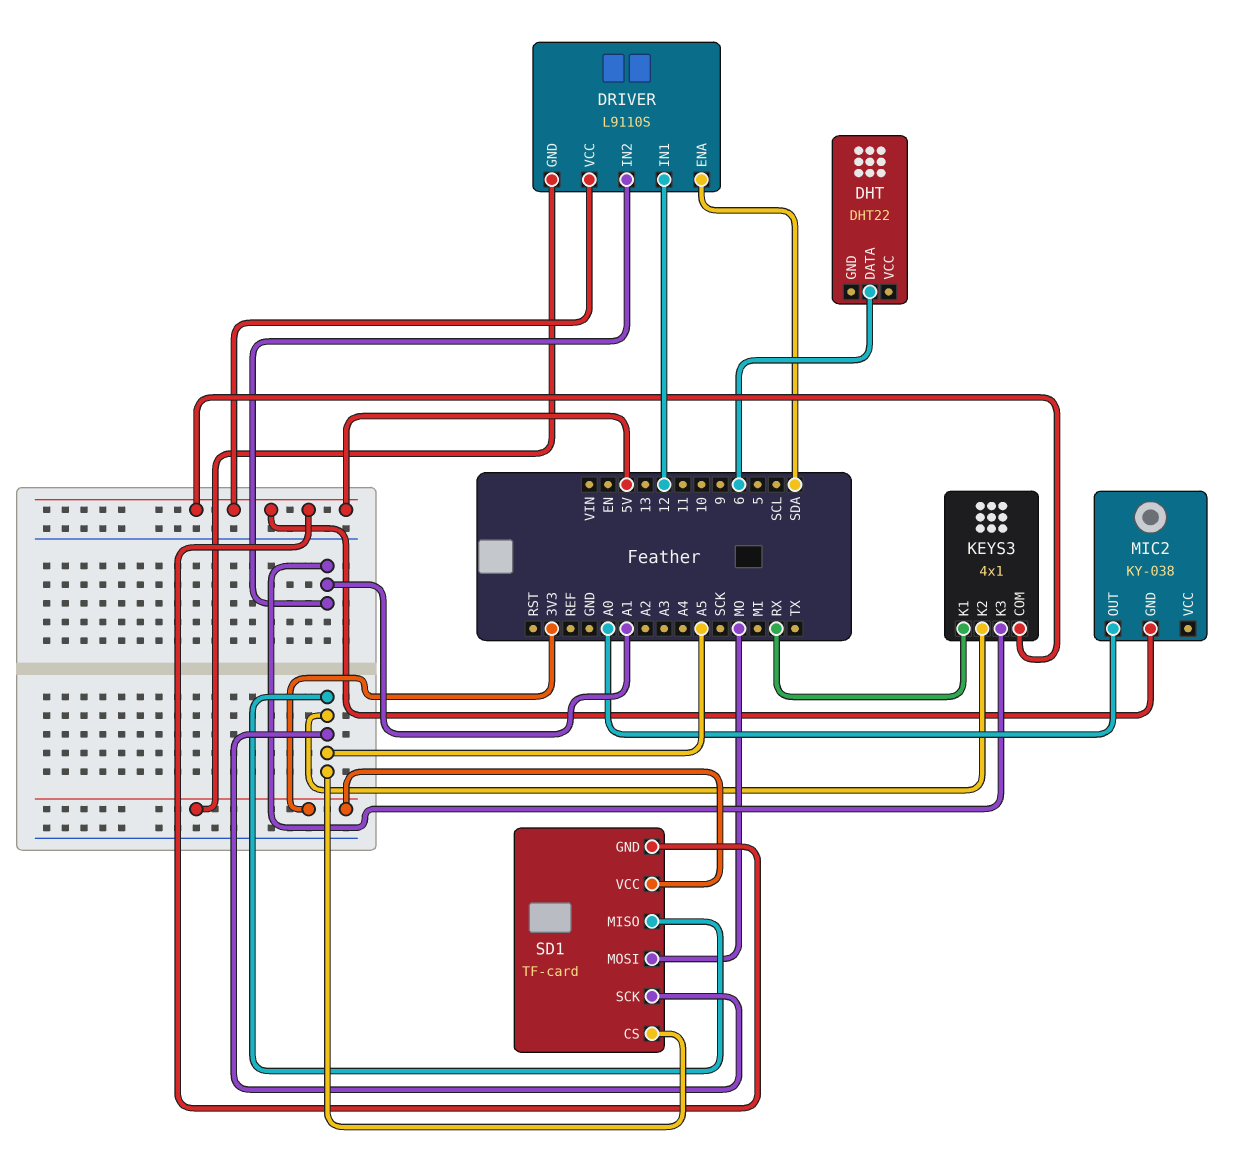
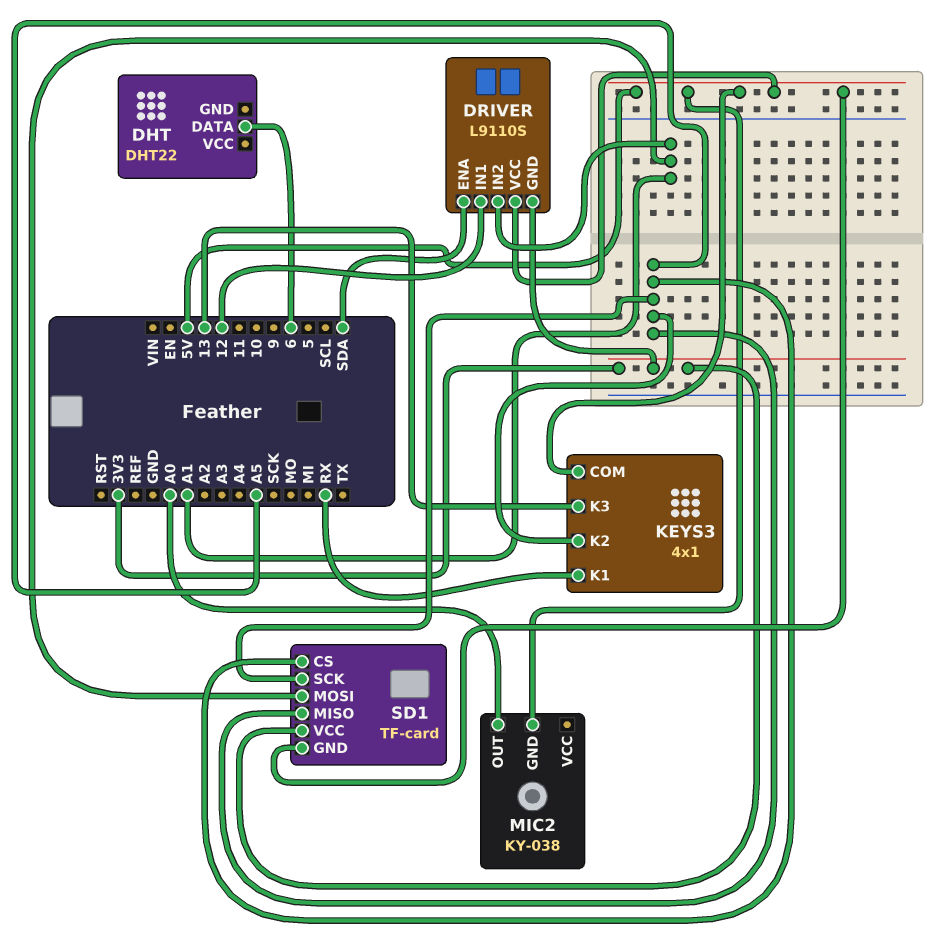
KEYS3 pin K3: A1 -> 13
SD1 pin MOSI: MO -> A1

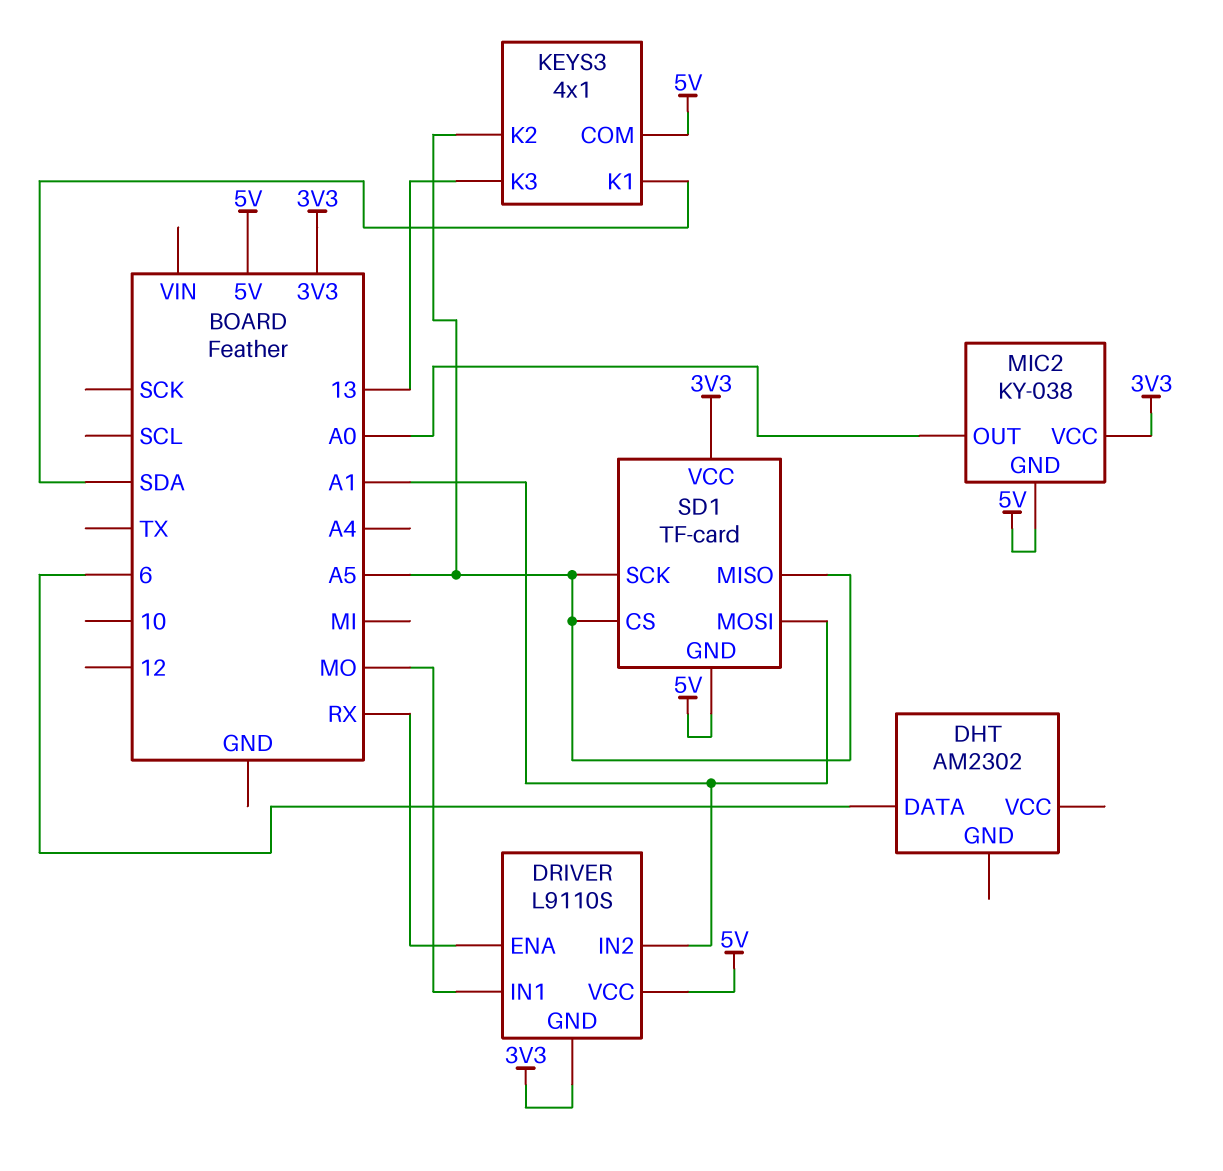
DHT: DHT22 -> AM2302
DRIVER pin ENA: SDA -> RX
DRIVER pin IN1: 12 -> MO
KEYS3 pin K1: RX -> SDA
MIC2 pin VCC: none -> 3V3

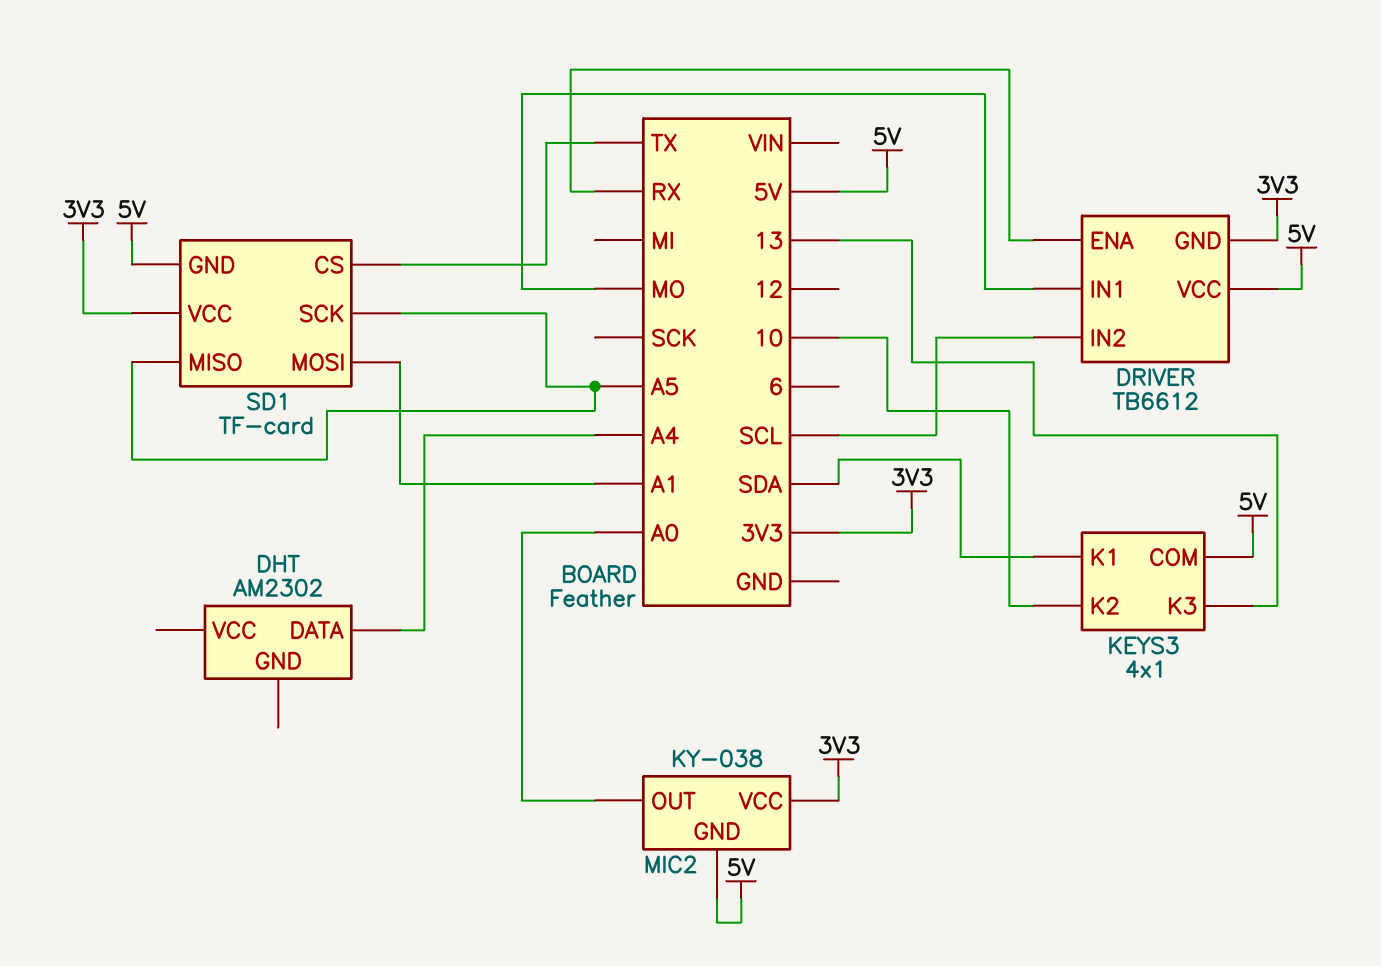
DHT pin DATA: 6 -> A4
DRIVER: L9110S -> TB6612
DRIVER pin IN2: A1 -> SCL
KEYS3 pin K2: A5 -> 10
SD1 pin CS: A5 -> TX

